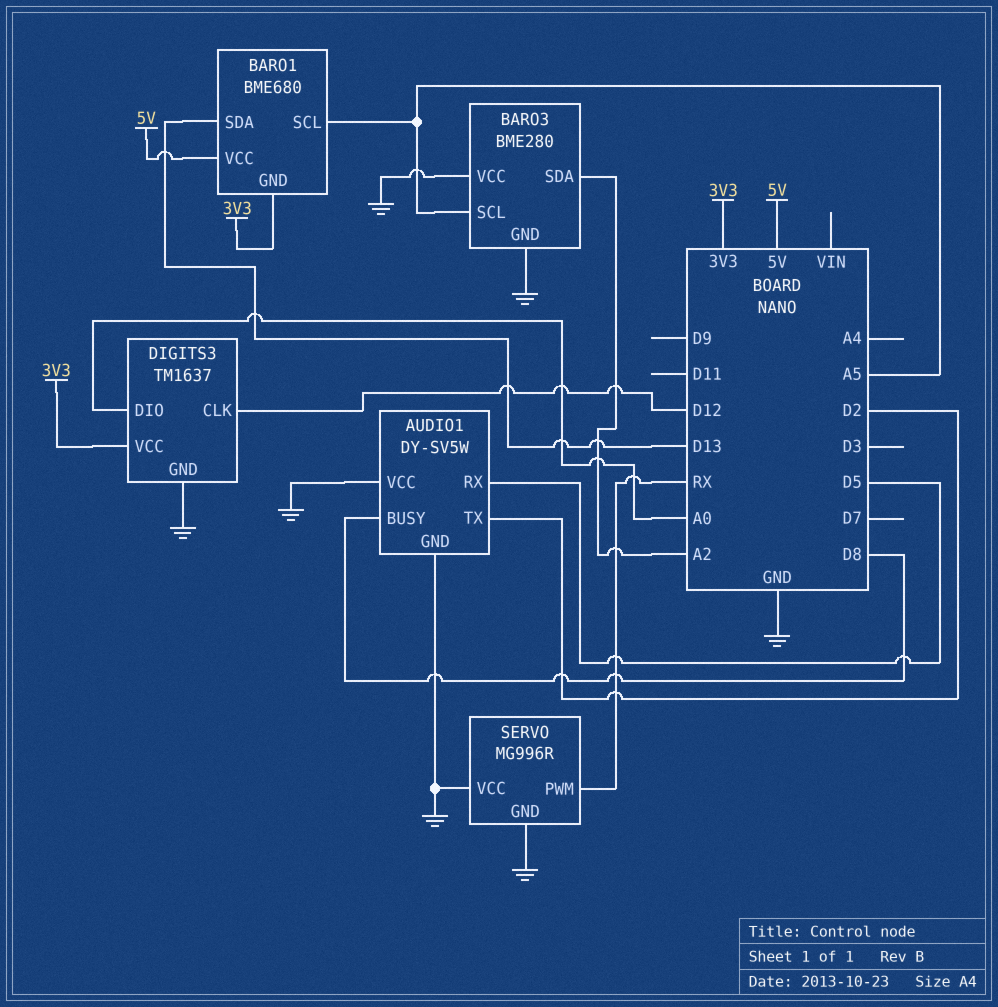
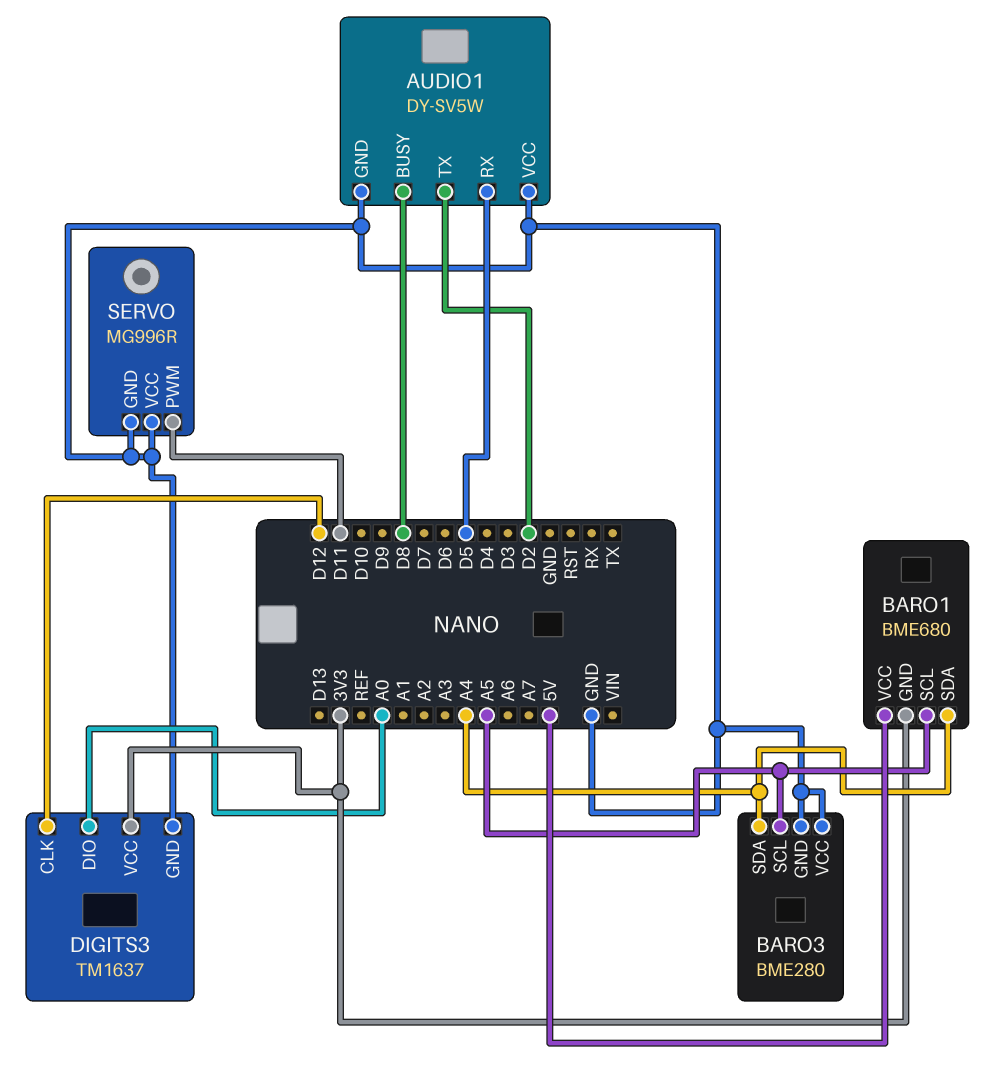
BARO1 pin SDA: D13 -> A4
BARO3 pin SDA: A2 -> A4
SERVO pin PWM: RX -> D11

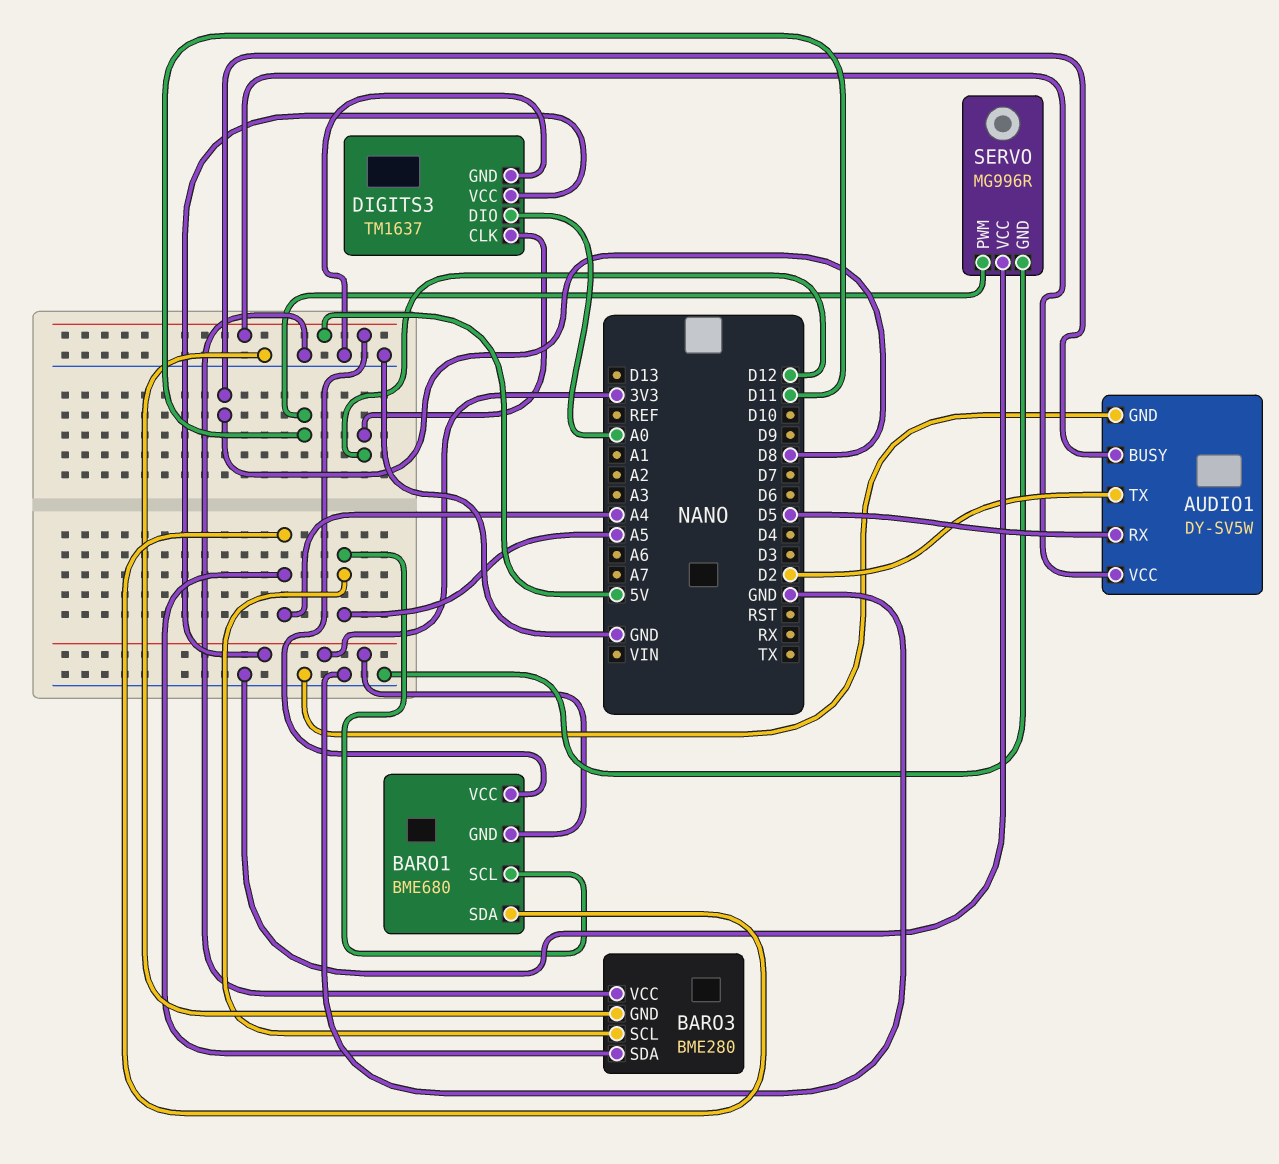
AUDIO1 pin VCC: GND -> 5V

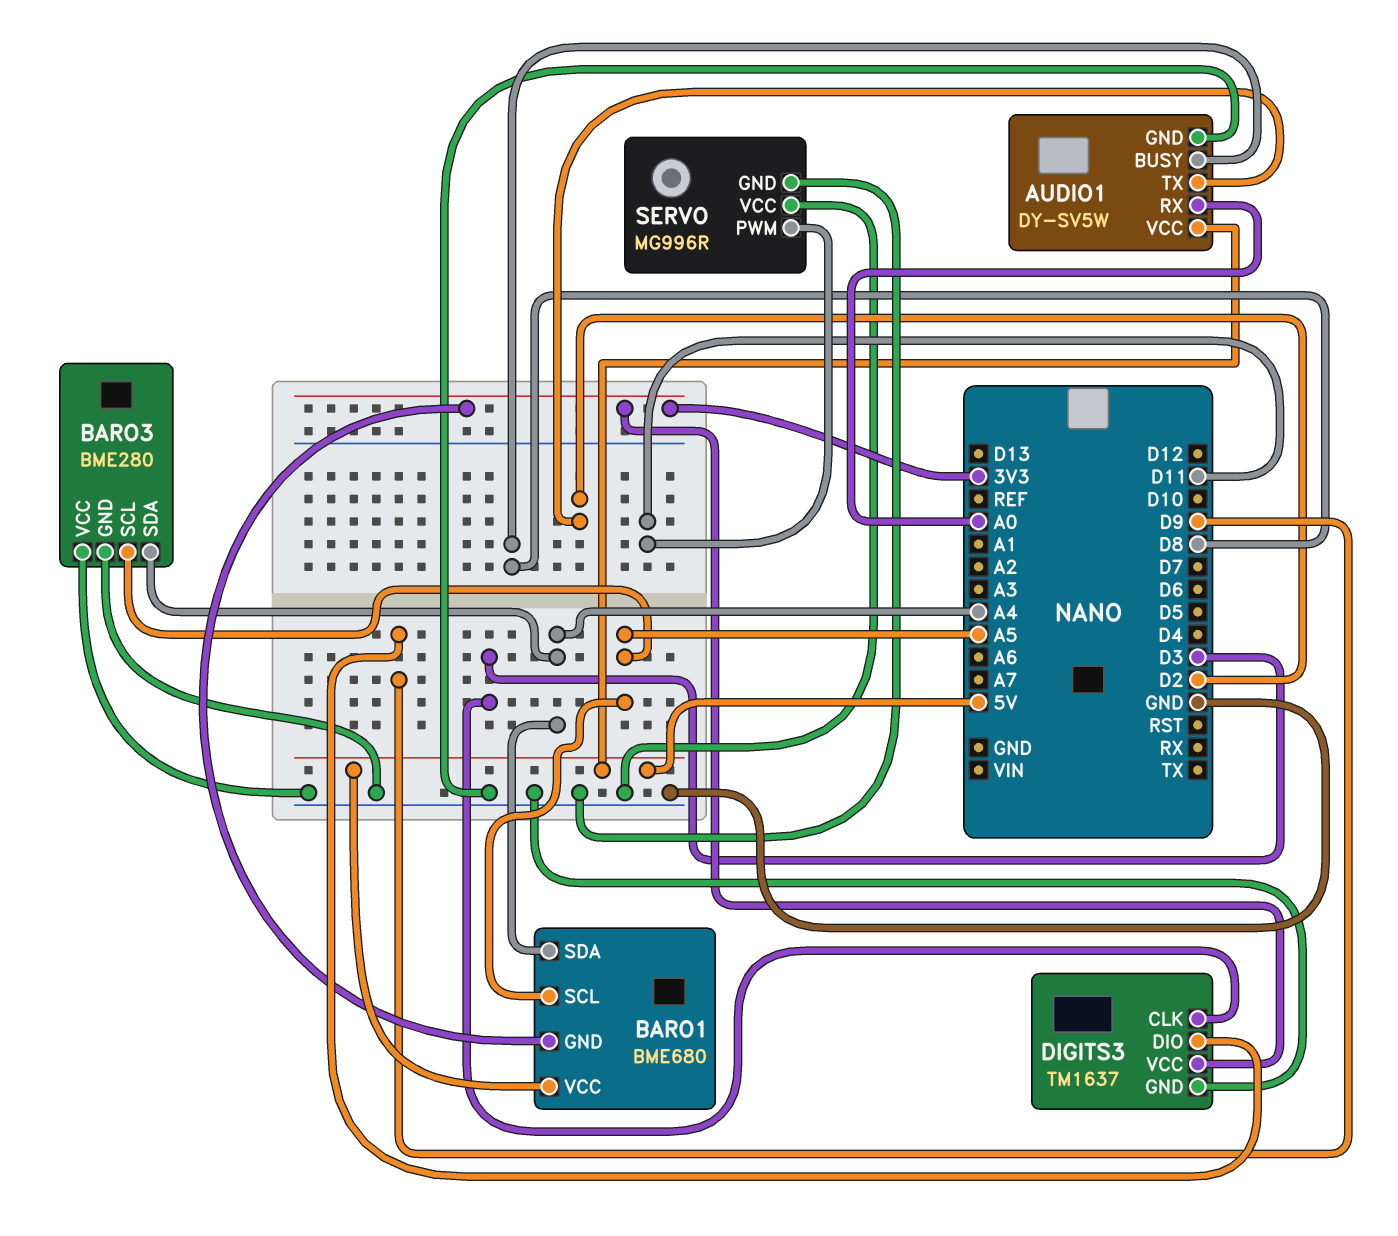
AUDIO1 pin RX: D5 -> A0
DIGITS3 pin CLK: D12 -> D3
DIGITS3 pin DIO: A0 -> D9

